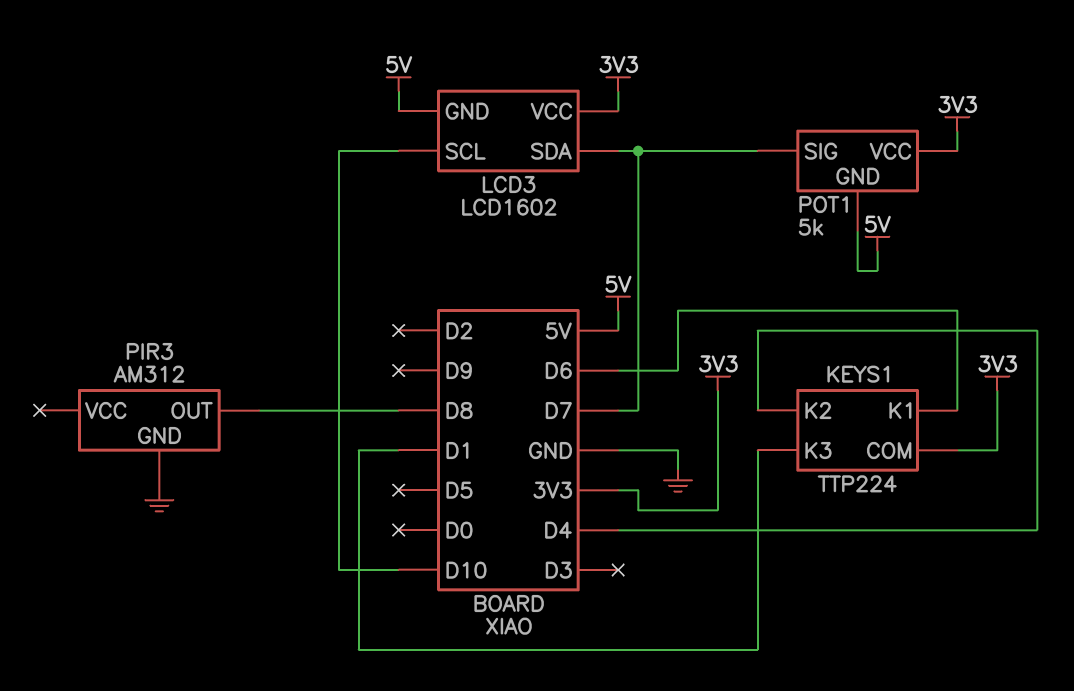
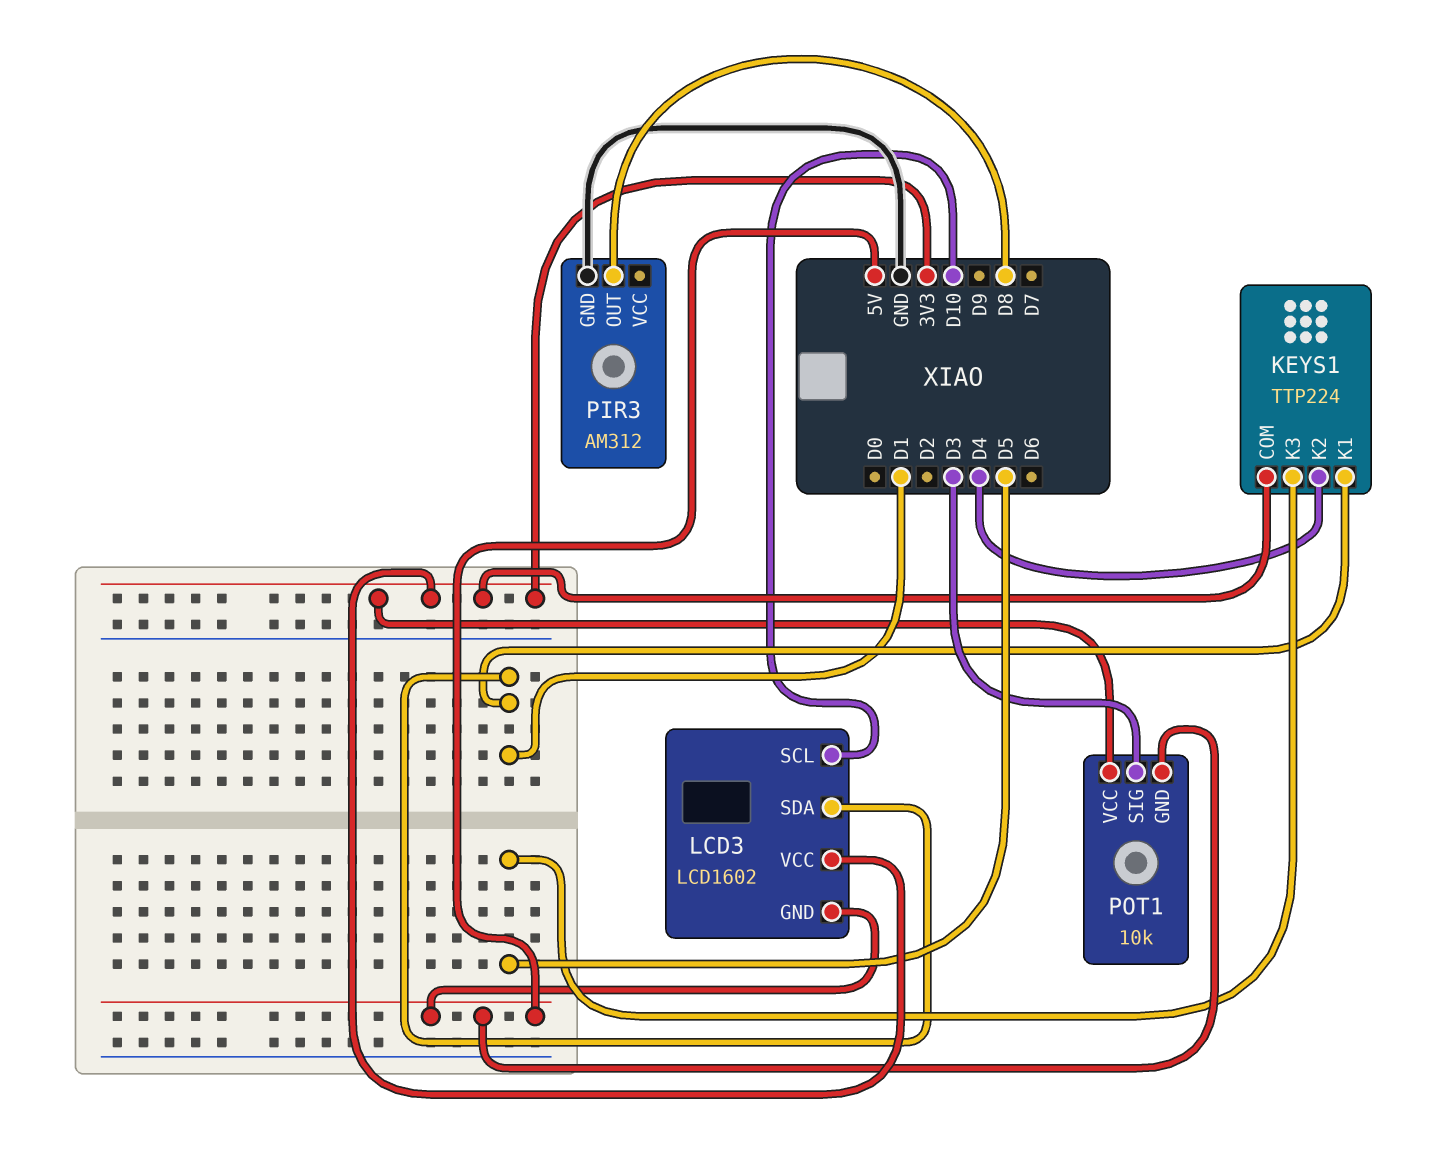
KEYS1 pin K1: D6 -> D1
KEYS1 pin K3: D1 -> D5
LCD3 pin SDA: D7 -> D1
POT1: 5k -> 10k
POT1 pin SIG: D7 -> D3

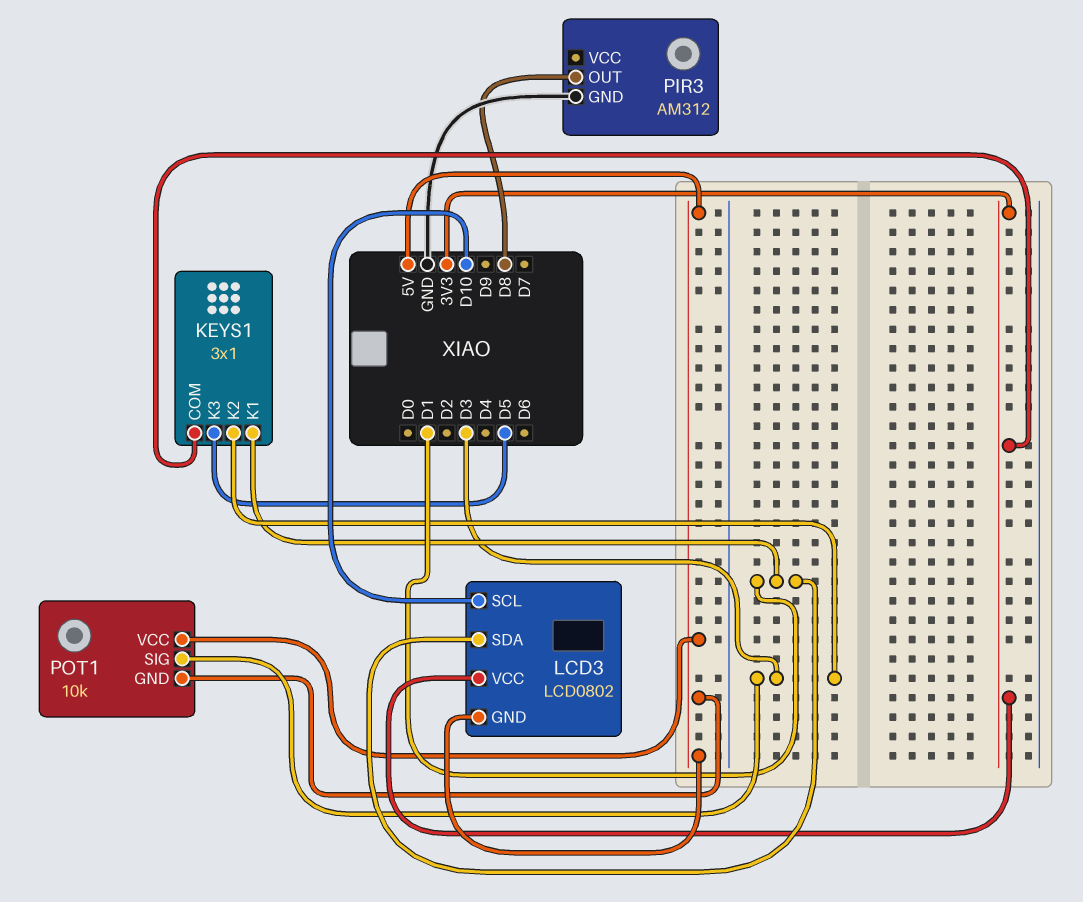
KEYS1: TTP224 -> 3x1
KEYS1 pin K2: D4 -> D3
LCD3: LCD1602 -> LCD0802
POT1 pin VCC: 3V3 -> 5V

